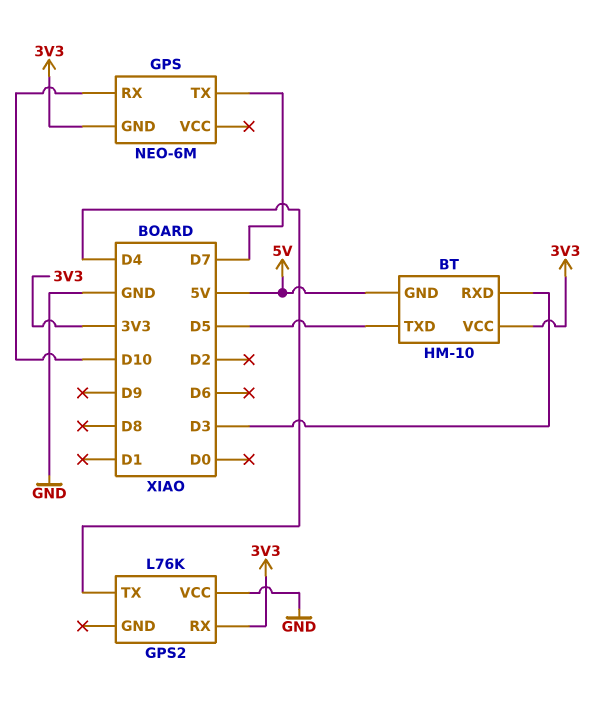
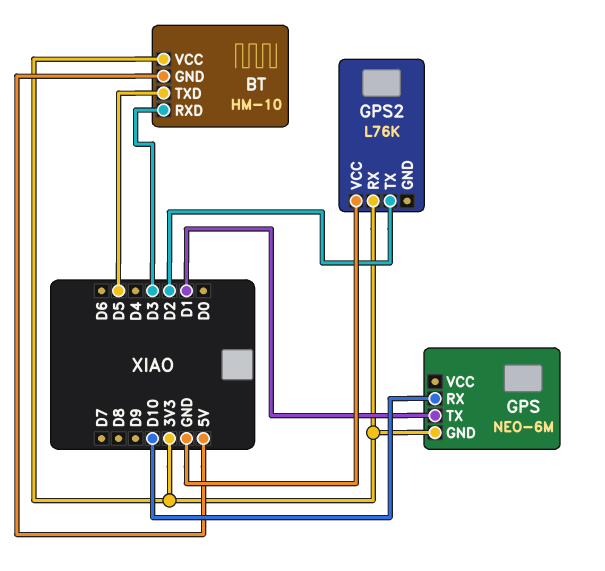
GPS pin TX: D7 -> D1
GPS2 pin TX: D4 -> D2

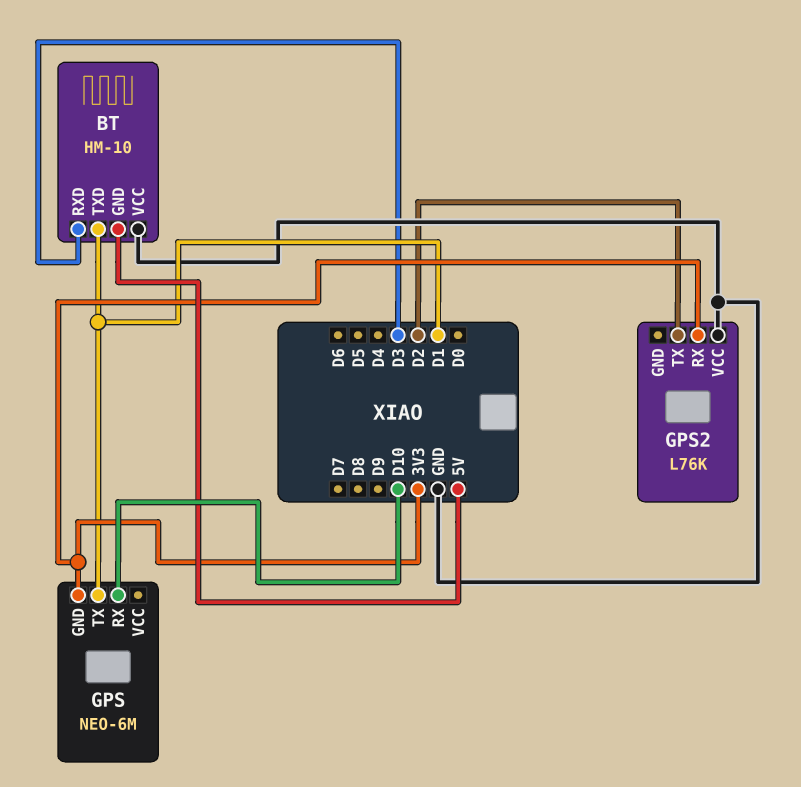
BT pin TXD: D5 -> D1
BT pin VCC: 3V3 -> GND

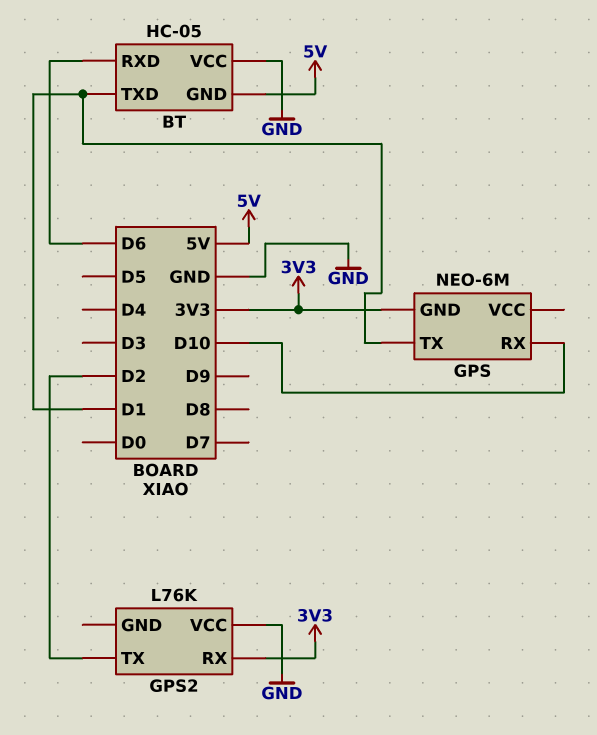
BT: HM-10 -> HC-05
BT pin RXD: D3 -> D6

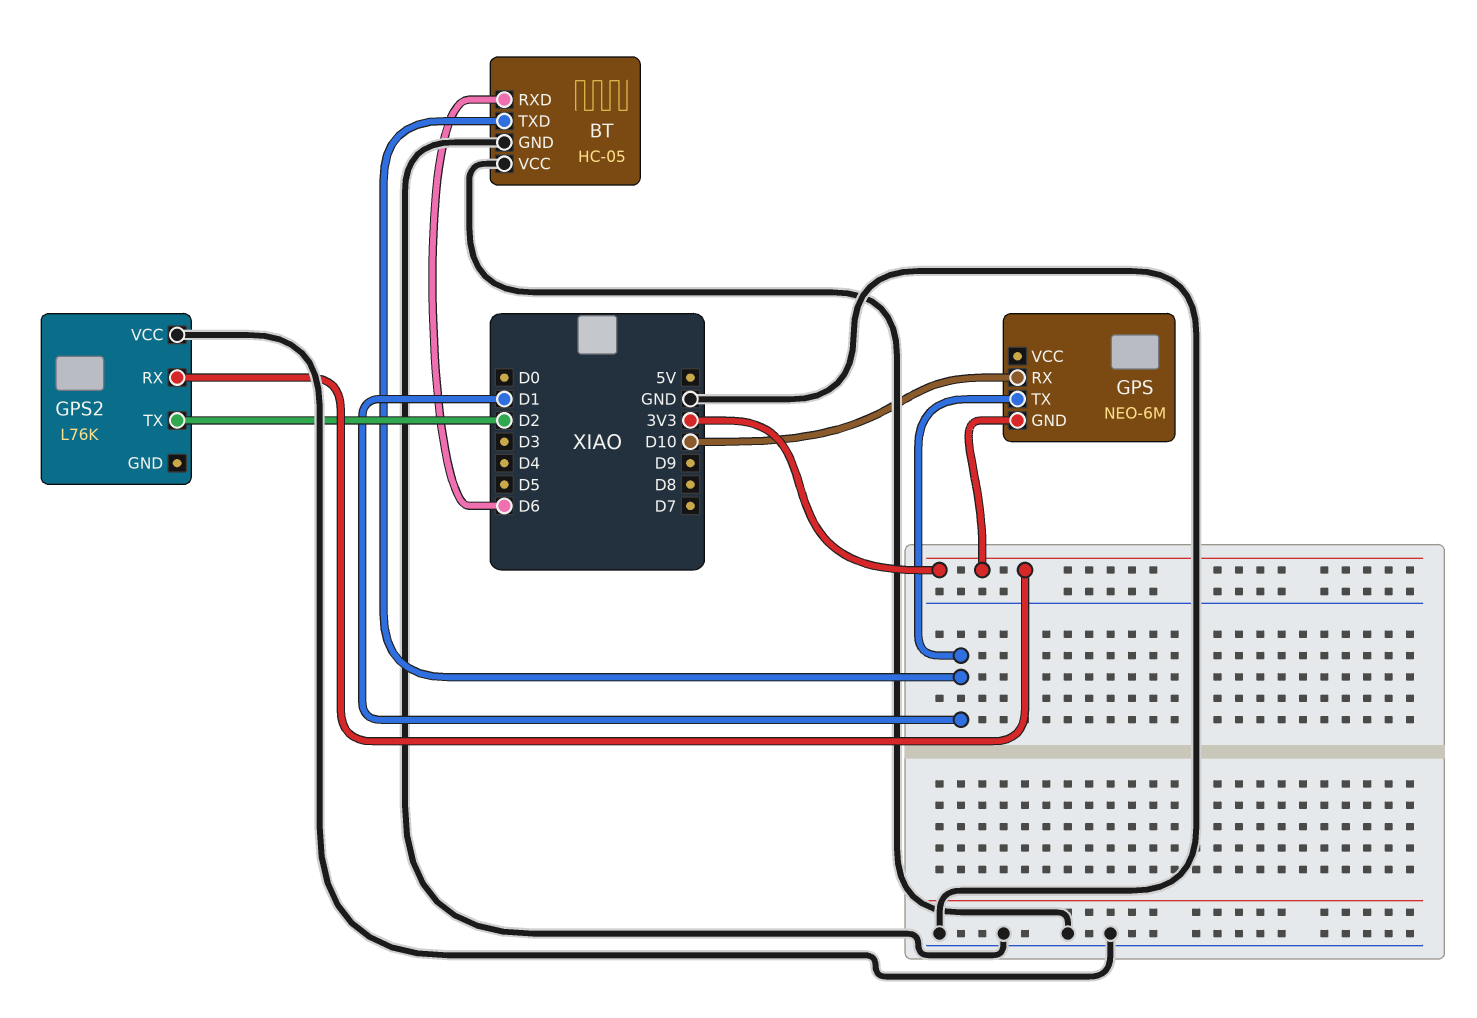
BT pin GND: 5V -> GND

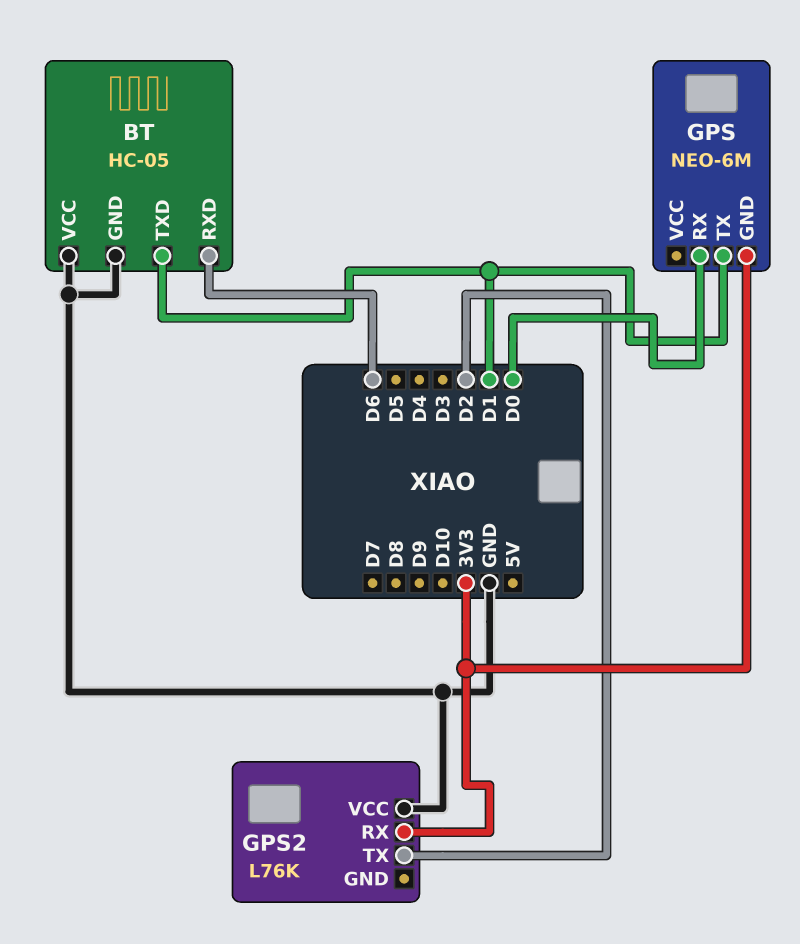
GPS pin RX: D10 -> D0

